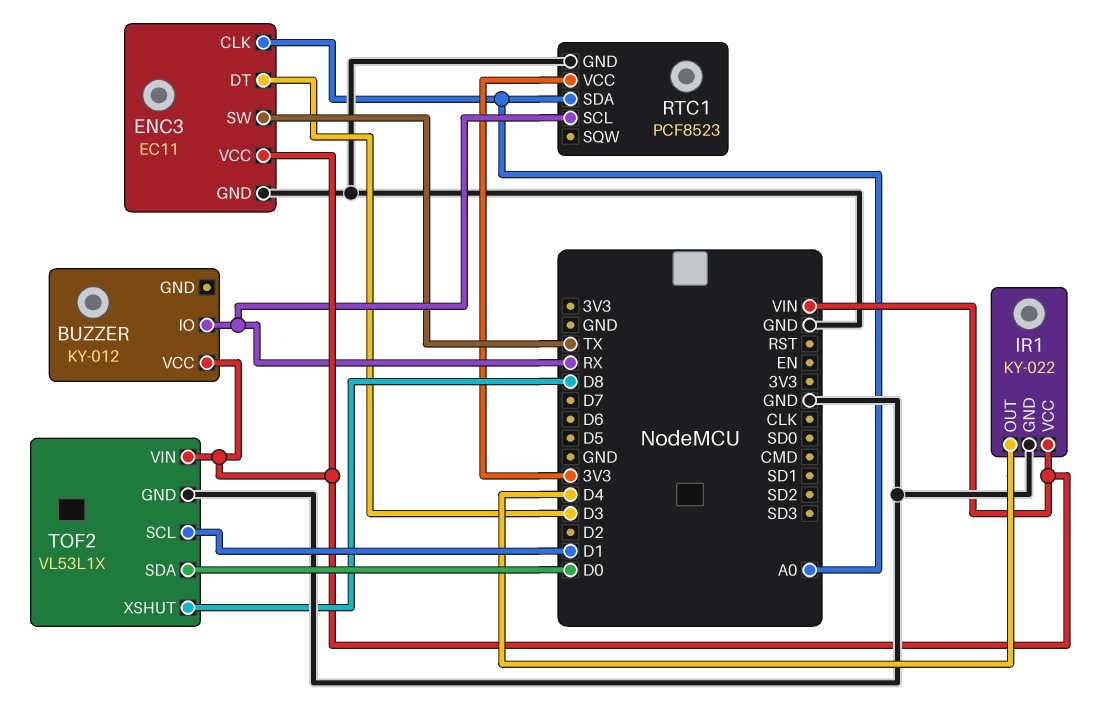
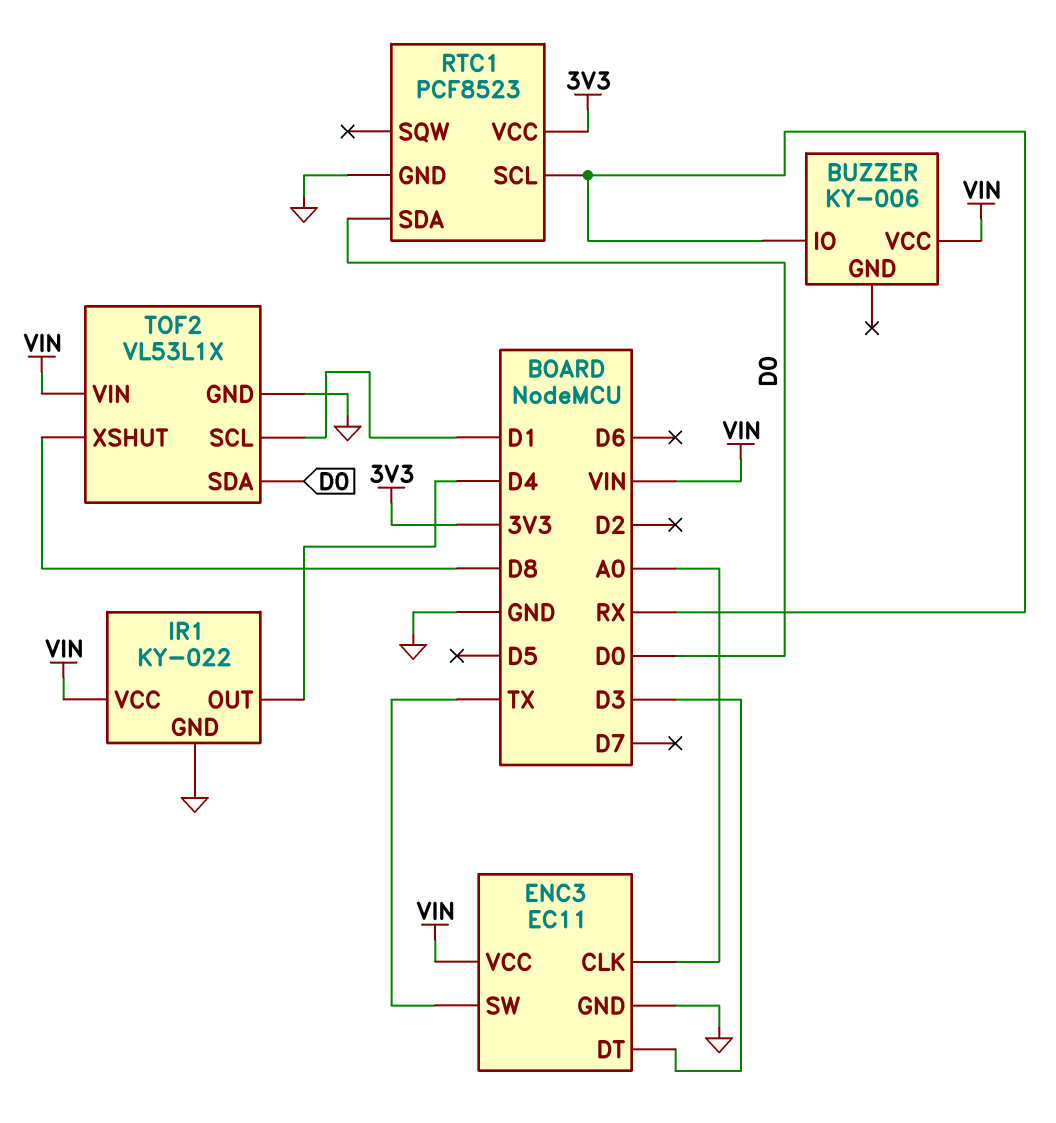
BUZZER: KY-012 -> KY-006
RTC1 pin SDA: A0 -> D0

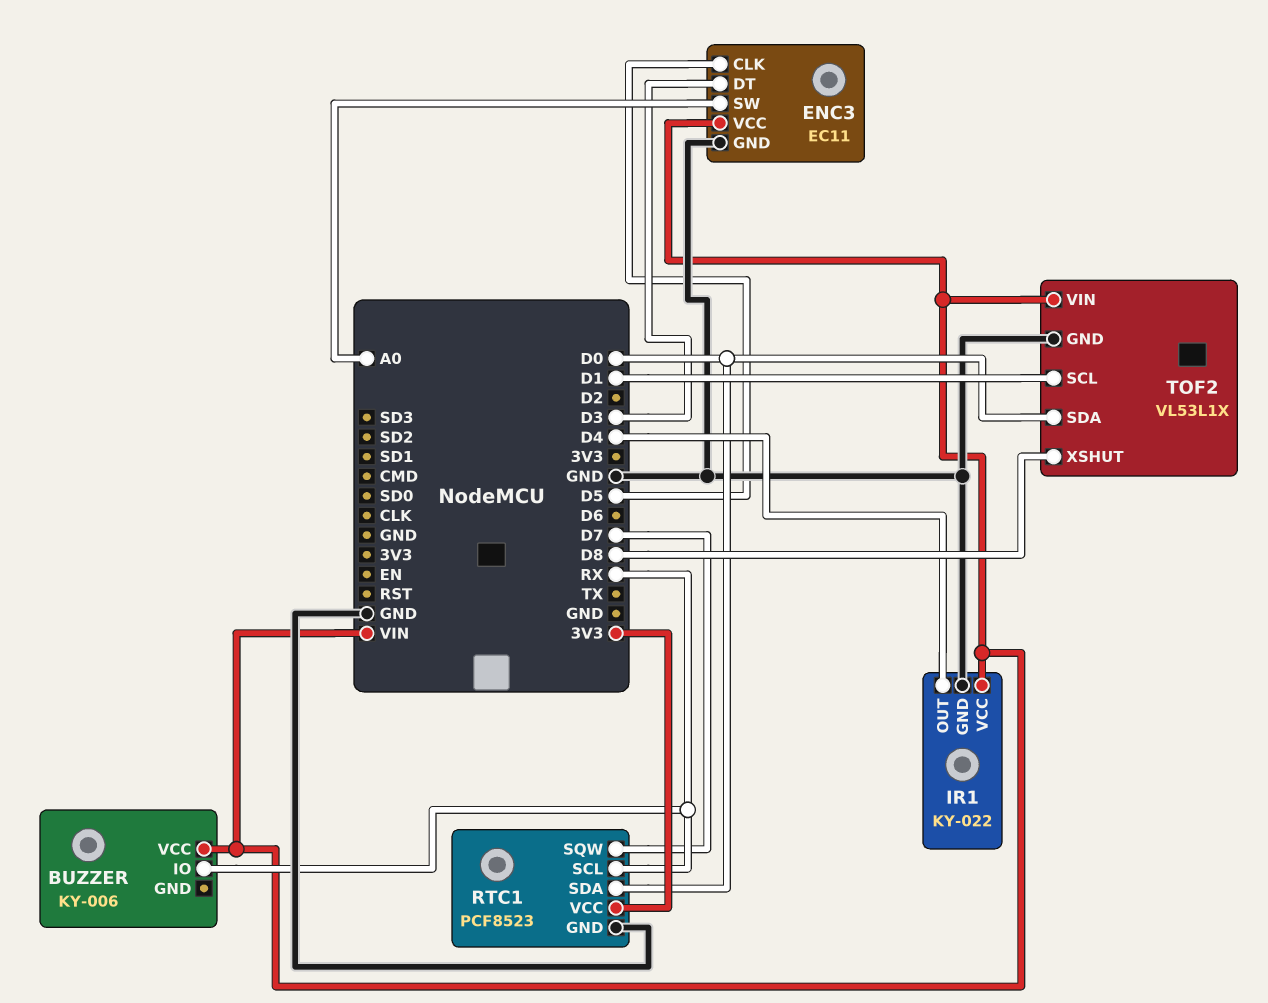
ENC3 pin CLK: A0 -> D5
ENC3 pin SW: TX -> A0
RTC1 pin SQW: none -> D7

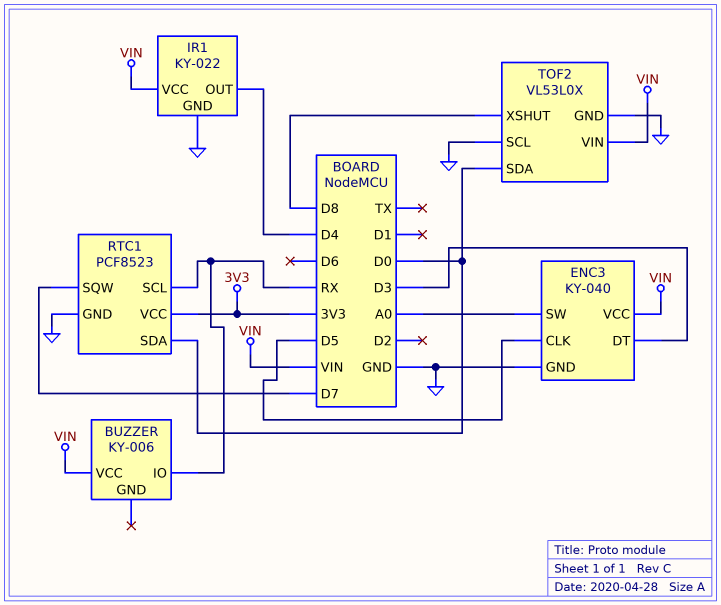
ENC3: EC11 -> KY-040
TOF2: VL53L1X -> VL53L0X
TOF2 pin SCL: D1 -> GND

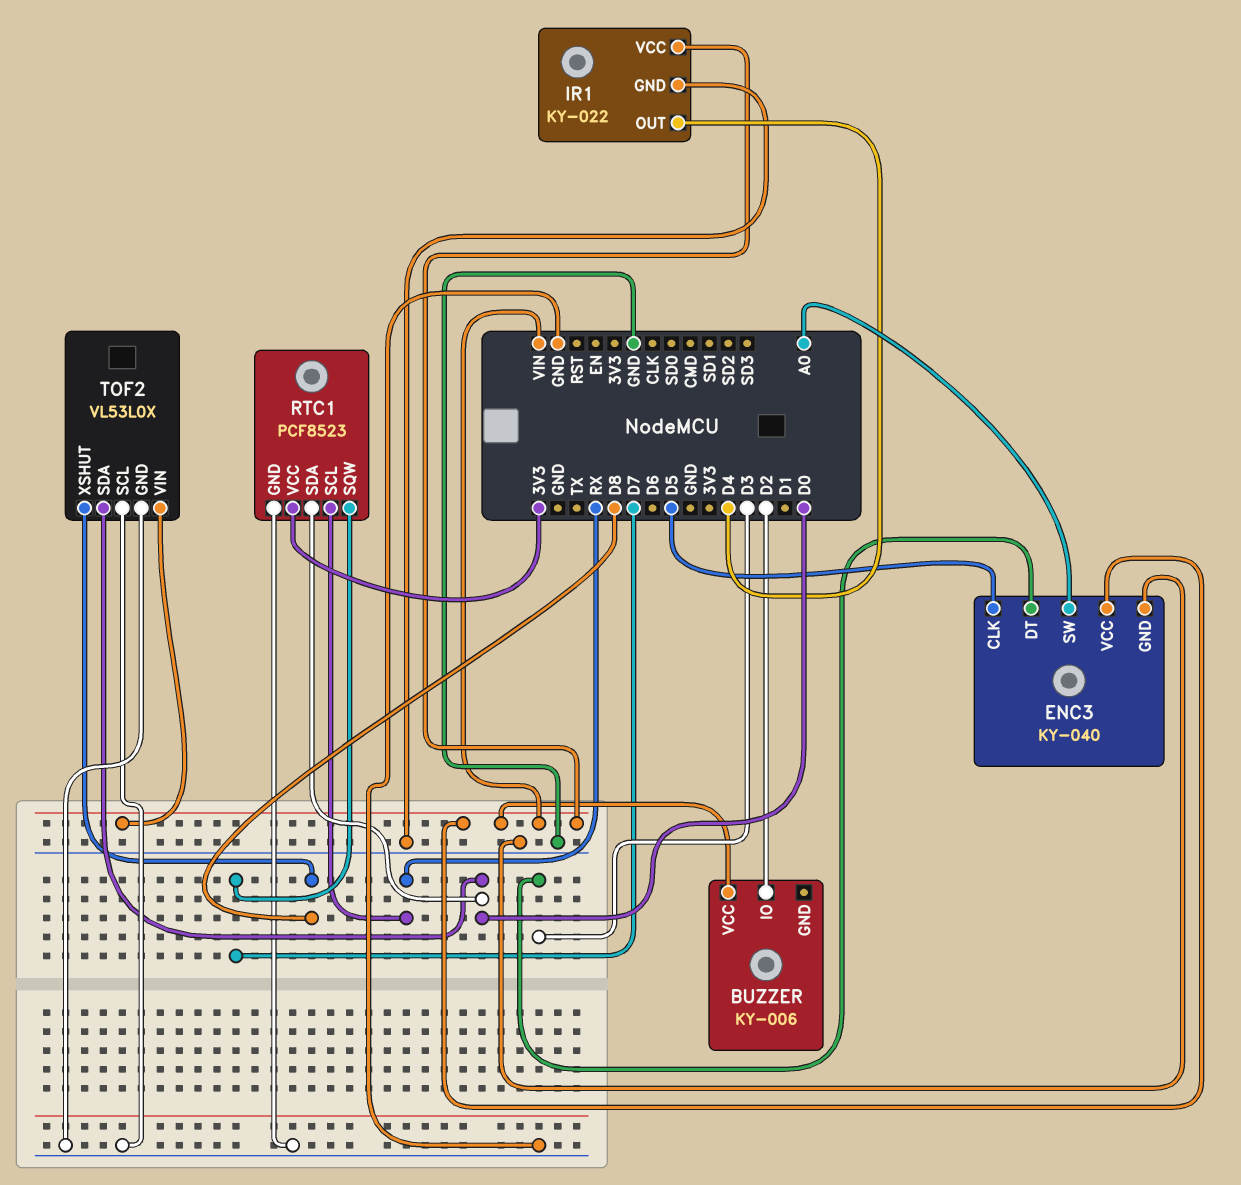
BUZZER pin IO: RX -> D2

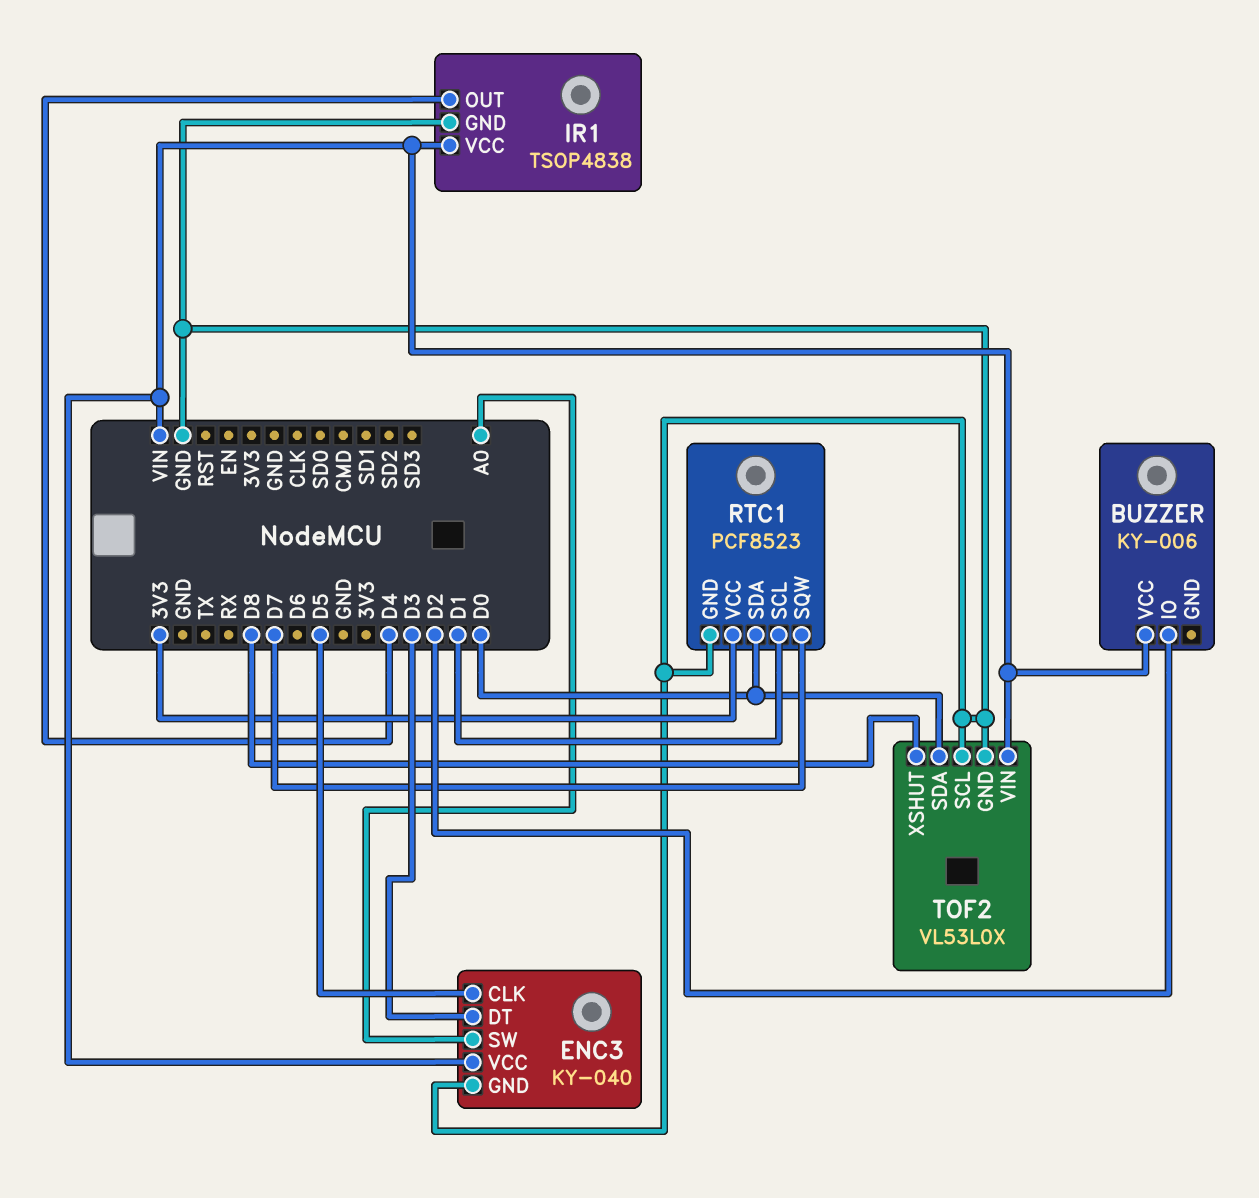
IR1: KY-022 -> TSOP4838
RTC1 pin SCL: RX -> D1

